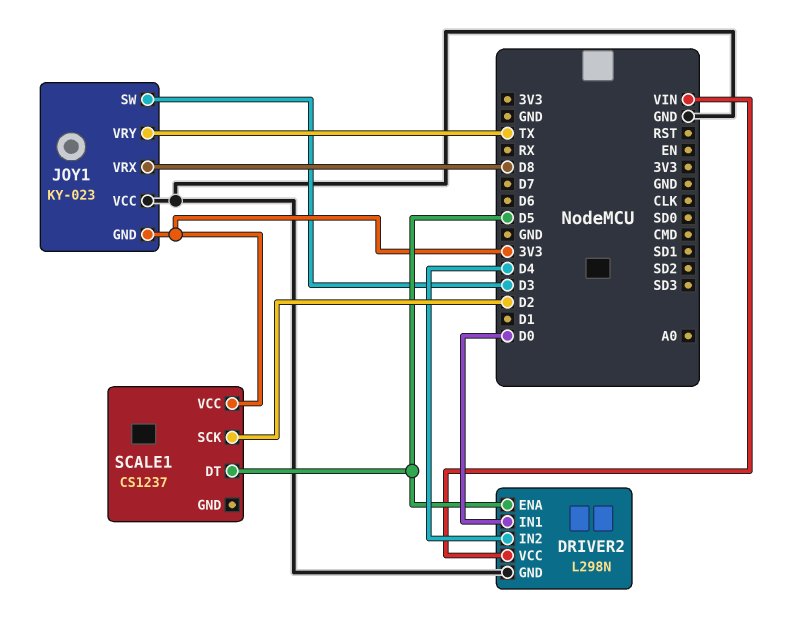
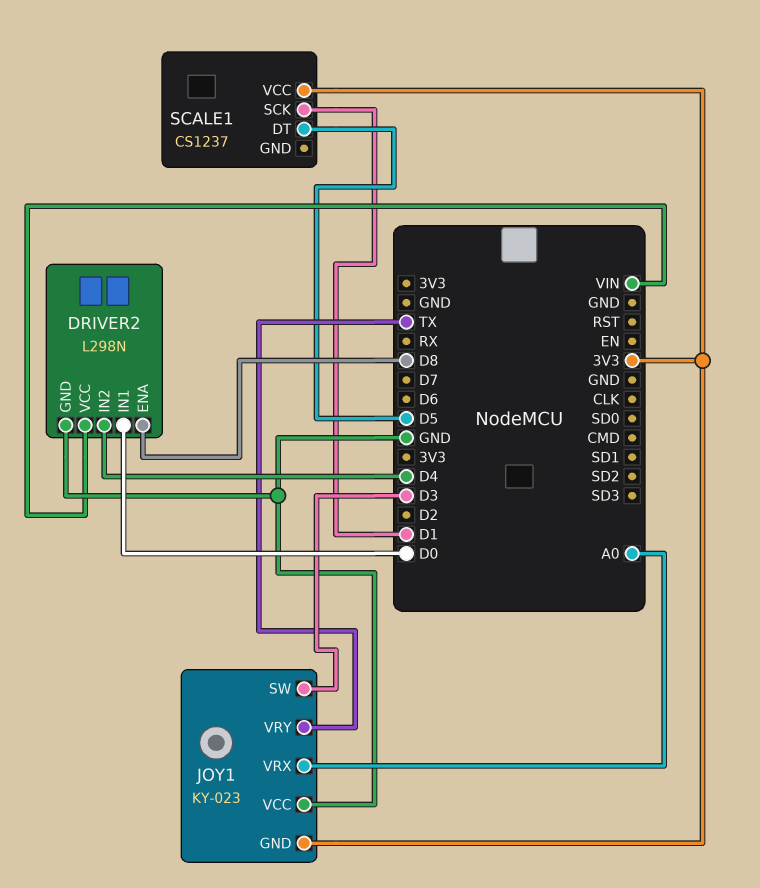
DRIVER2 pin ENA: D5 -> D8
JOY1 pin VRX: D8 -> A0
SCALE1 pin SCK: D2 -> D1

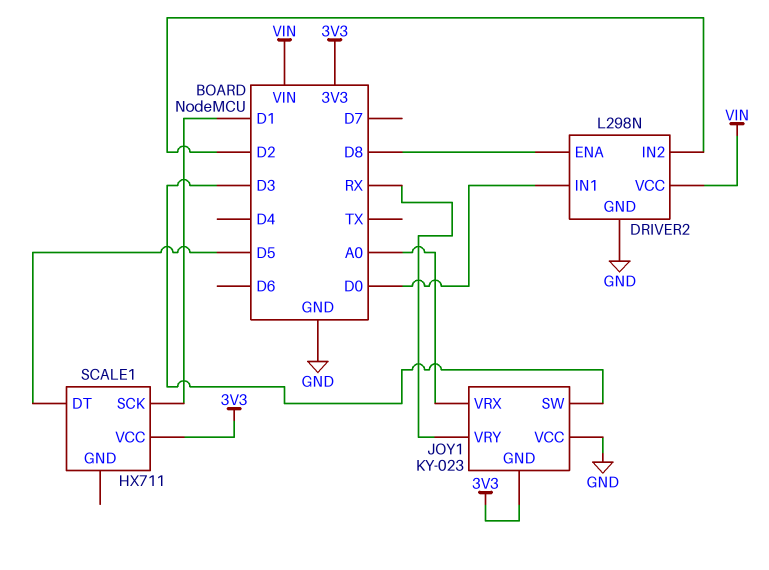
DRIVER2 pin IN2: D4 -> D2
JOY1 pin VRY: TX -> RX
SCALE1: CS1237 -> HX711

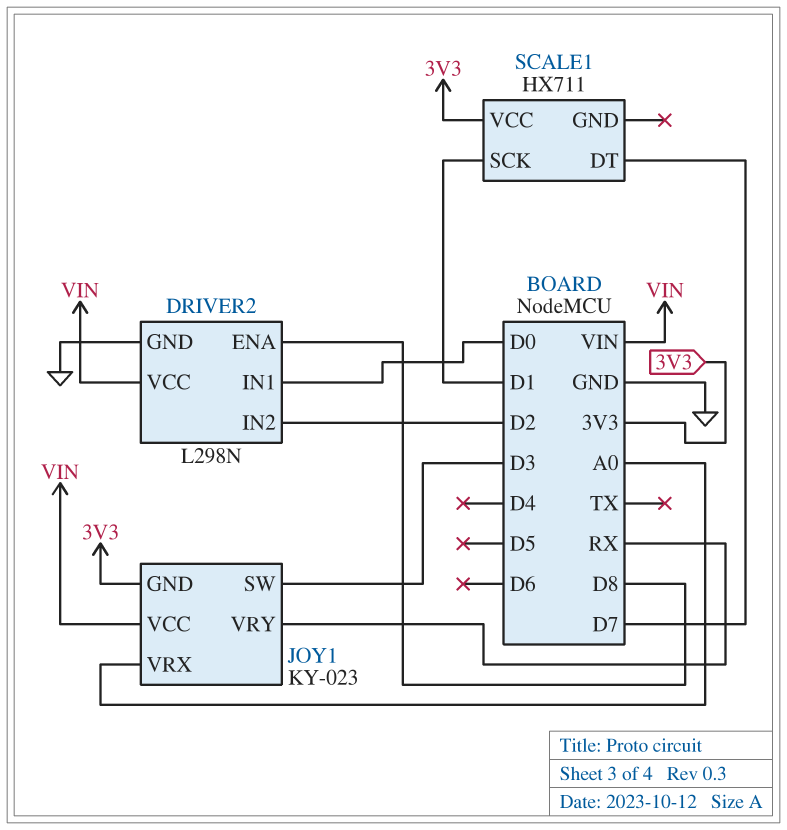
JOY1 pin VCC: GND -> VIN
SCALE1 pin DT: D5 -> D7

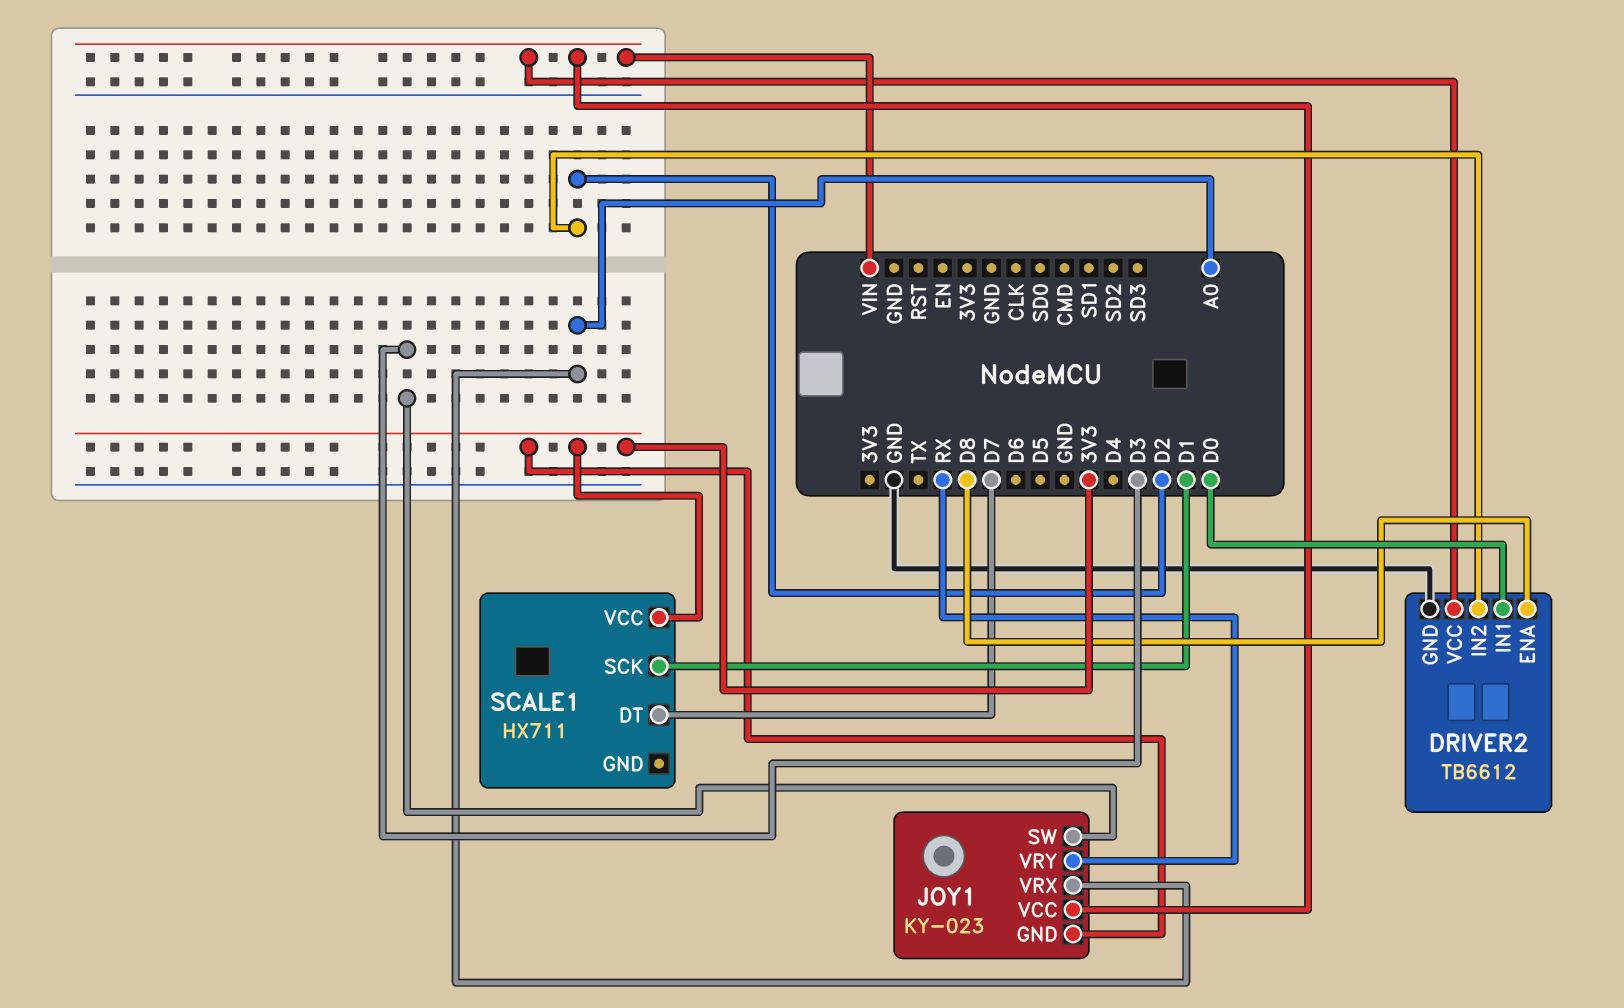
DRIVER2: L298N -> TB6612

